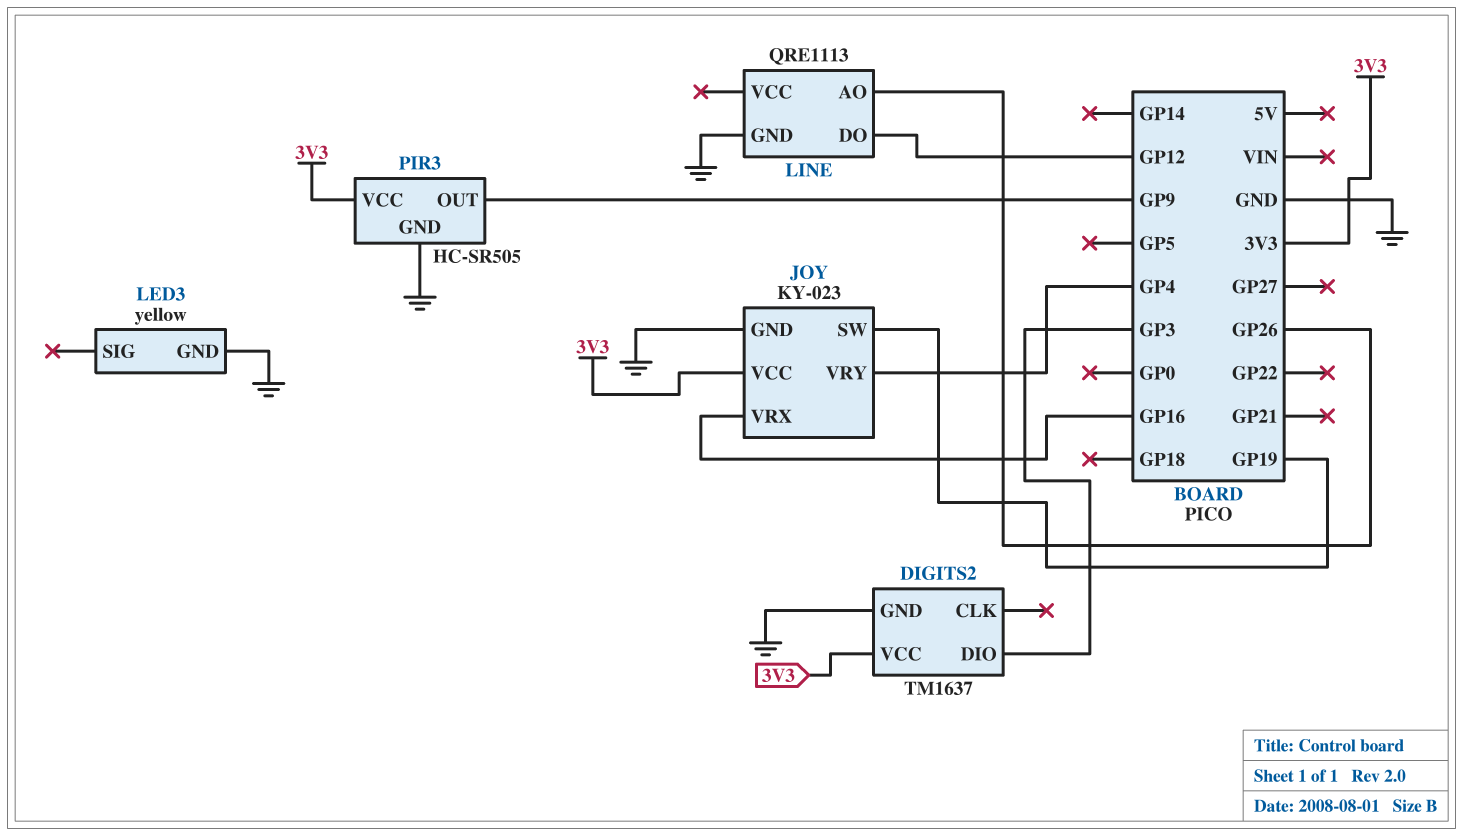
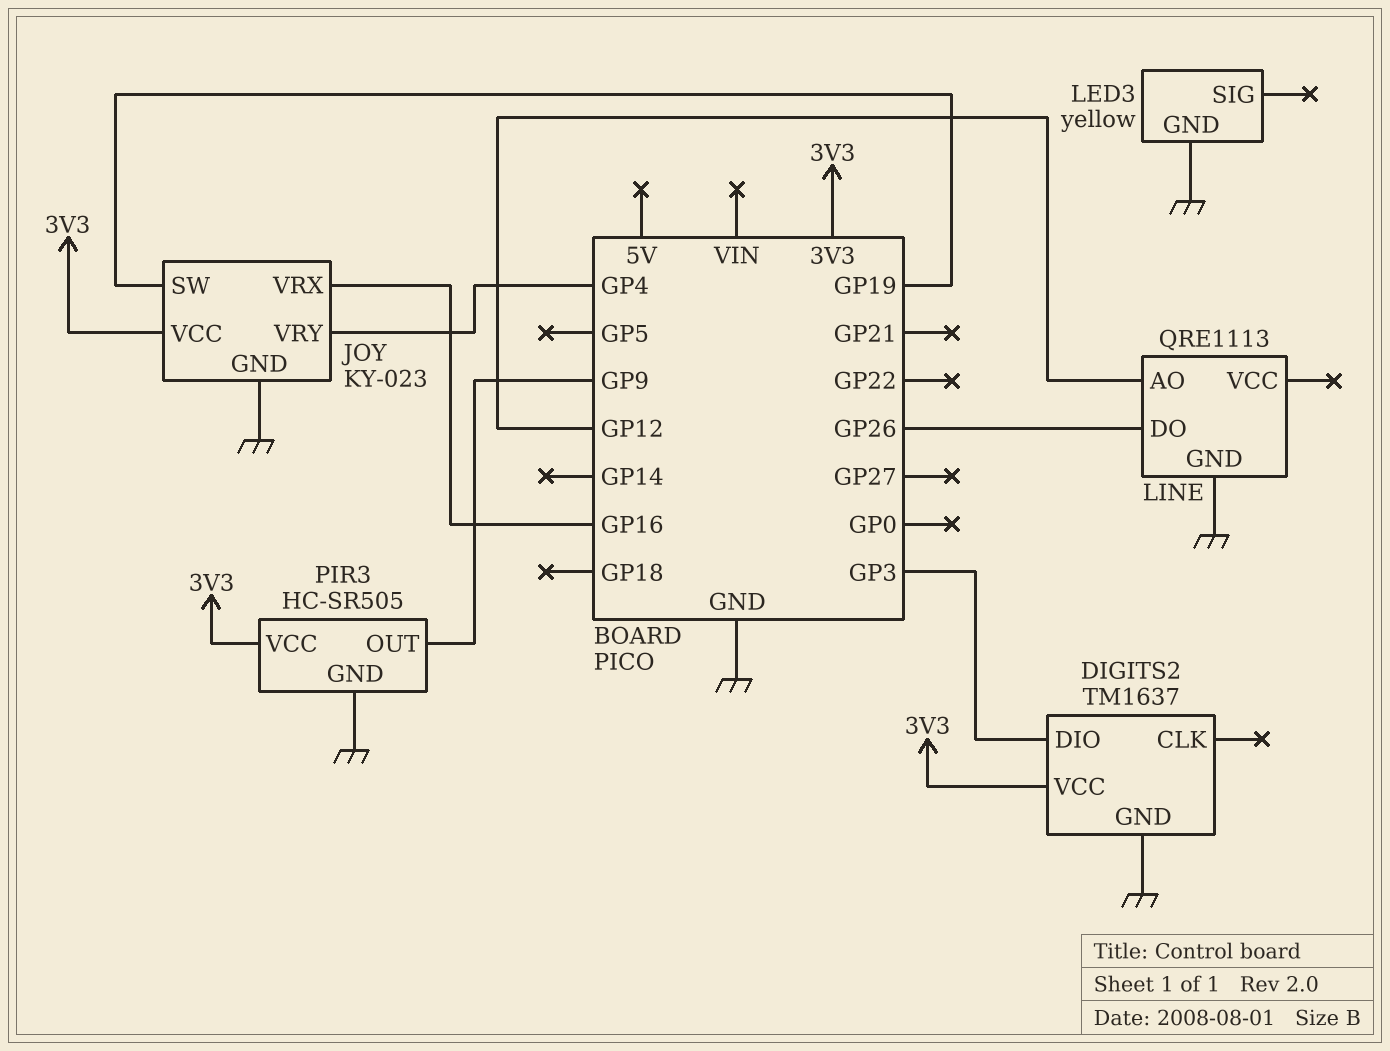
LINE pin AO: GP26 -> GP12
LINE pin DO: GP12 -> GP26

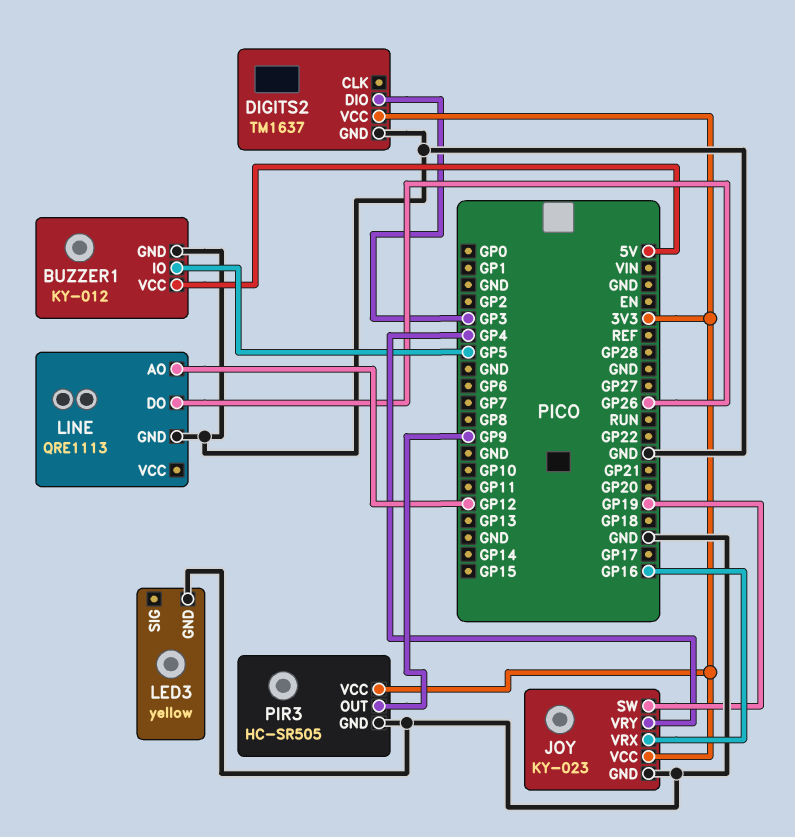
BUZZER1: none -> KY-012
BUZZER1 pin GND: none -> GND
BUZZER1 pin IO: none -> GP5
BUZZER1 pin VCC: none -> 5V

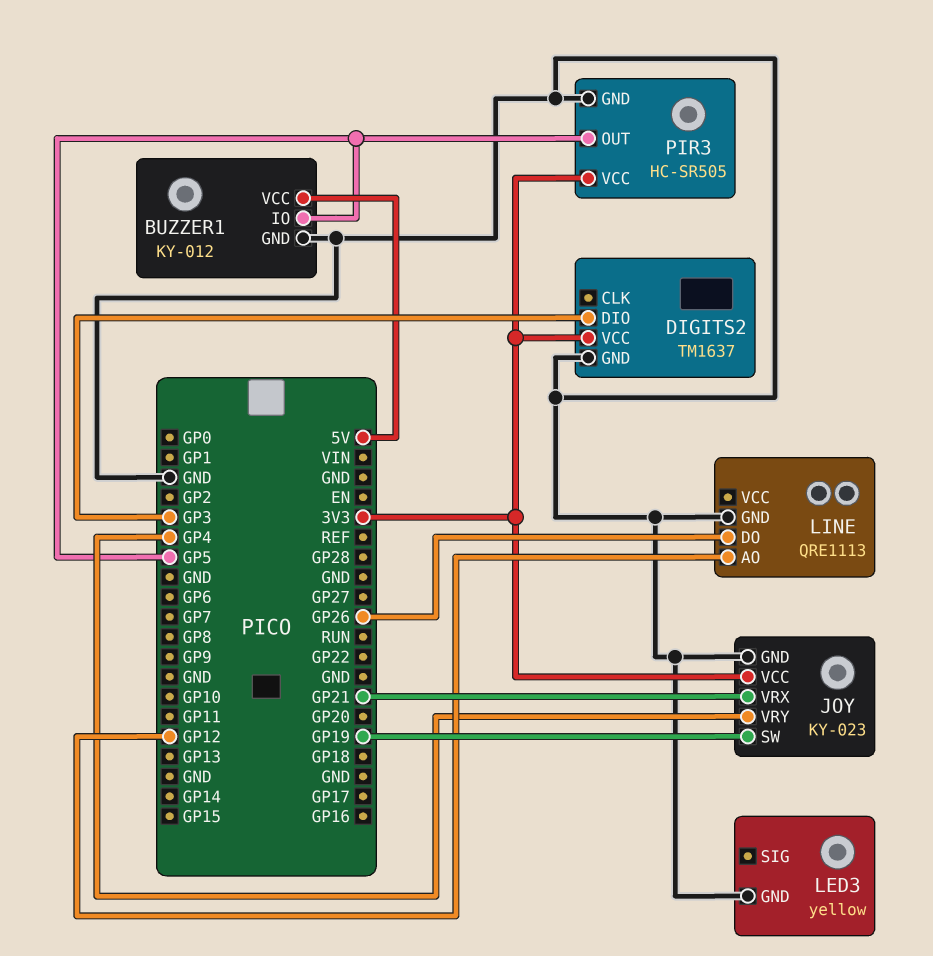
JOY pin VRX: GP16 -> GP21
PIR3 pin OUT: GP9 -> GP5

